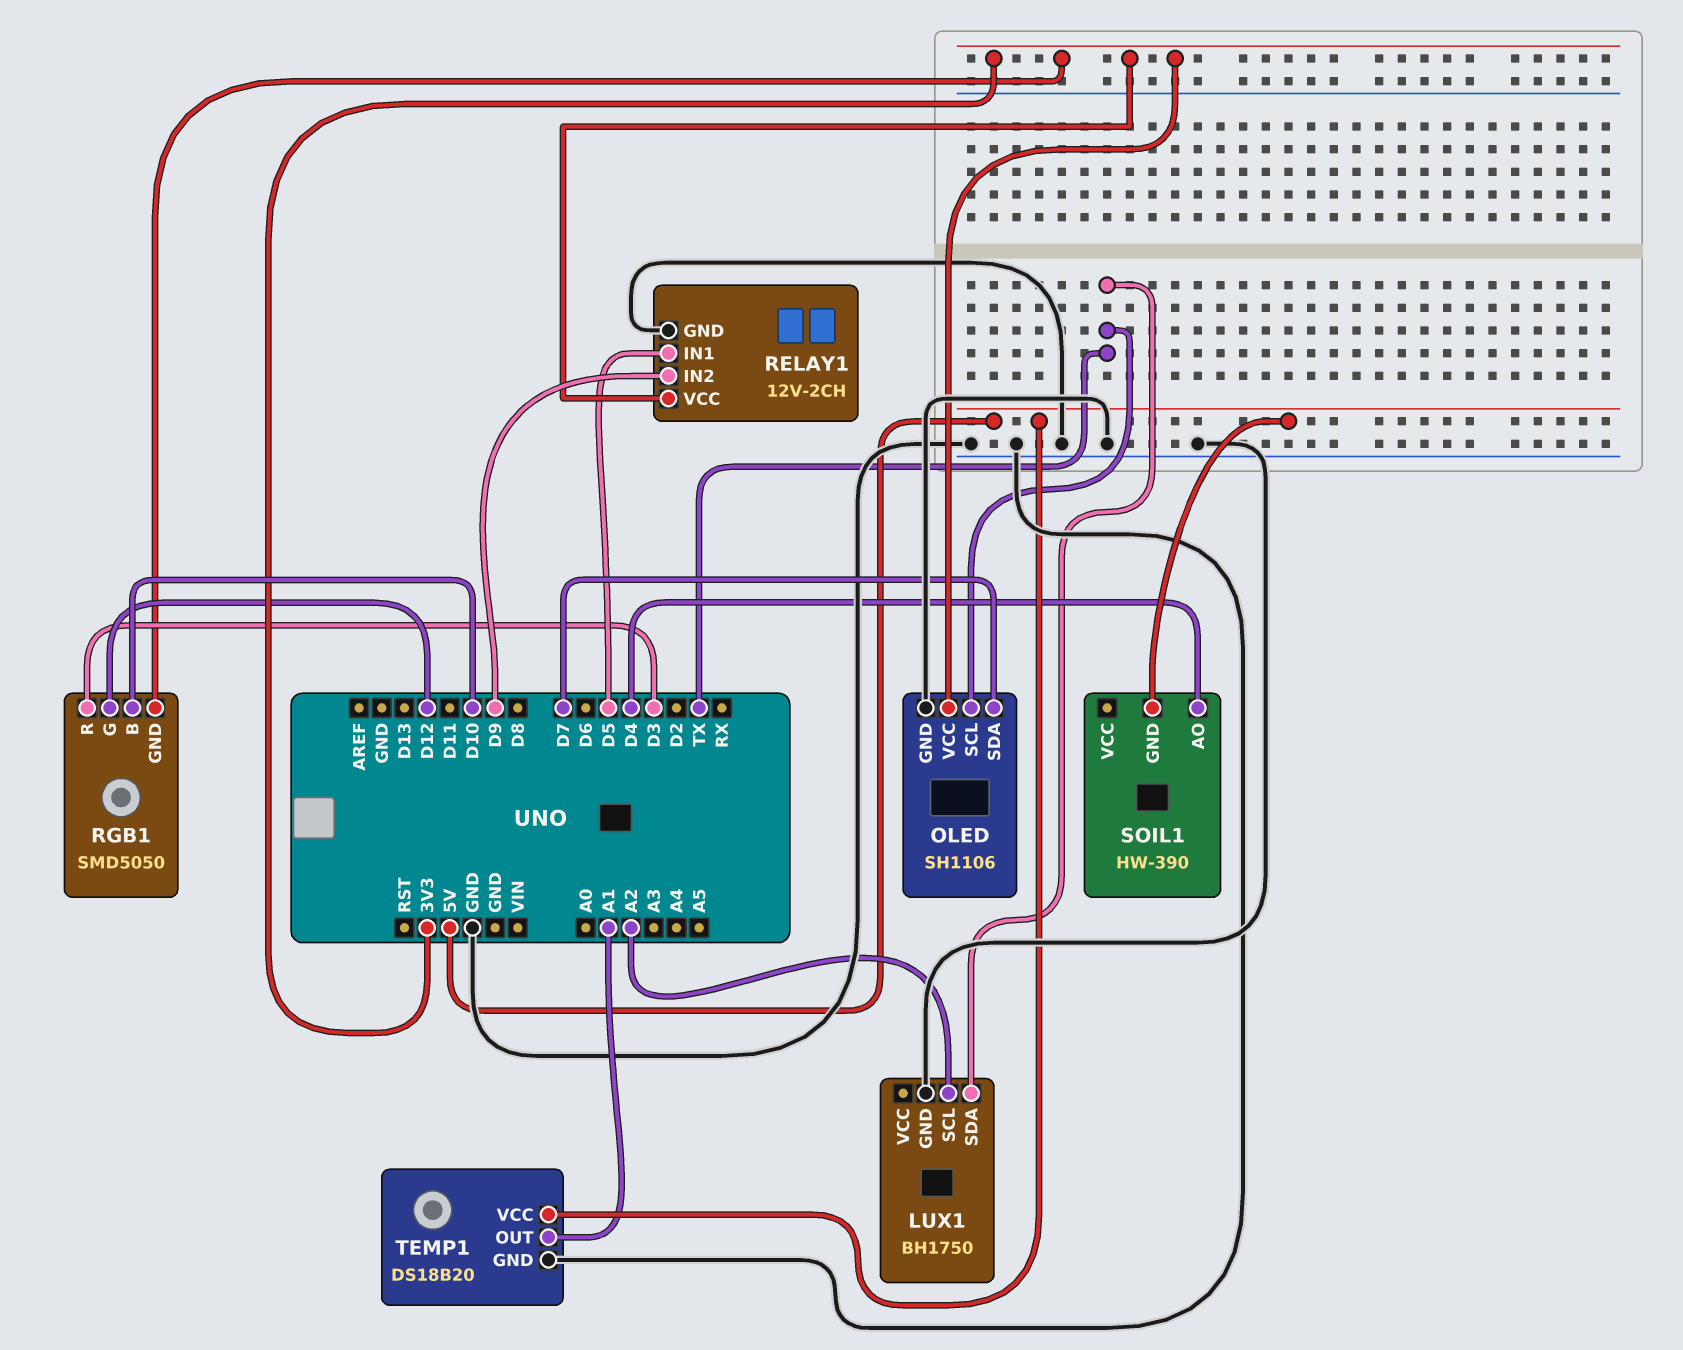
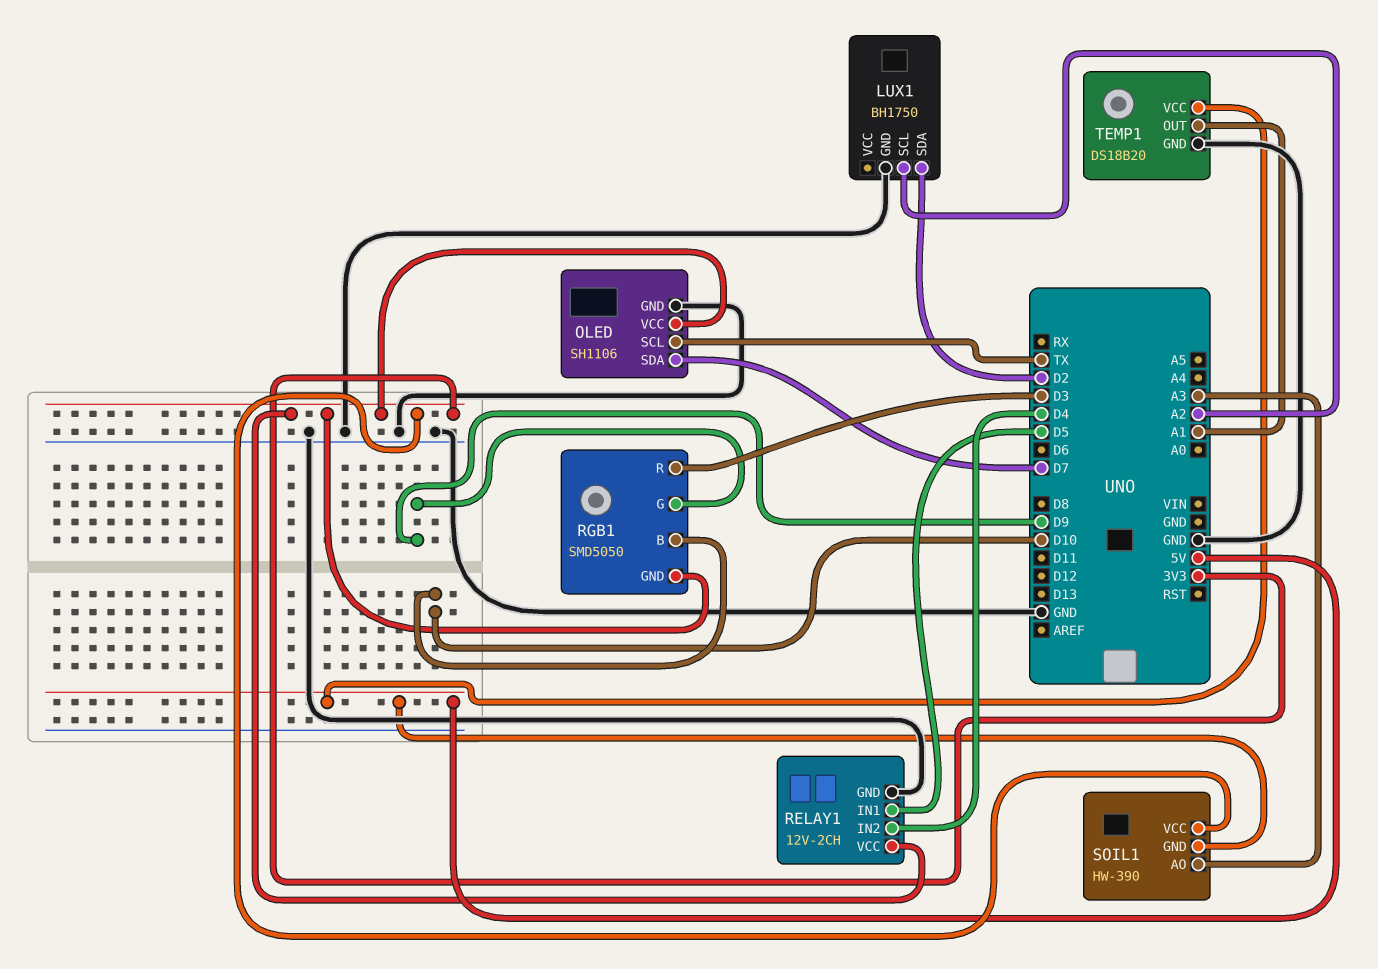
LUX1 pin SDA: TX -> D2
RELAY1 pin IN2: D9 -> D4
RGB1 pin G: D12 -> D9
SOIL1 pin AO: D4 -> A3
SOIL1 pin VCC: none -> 3V3

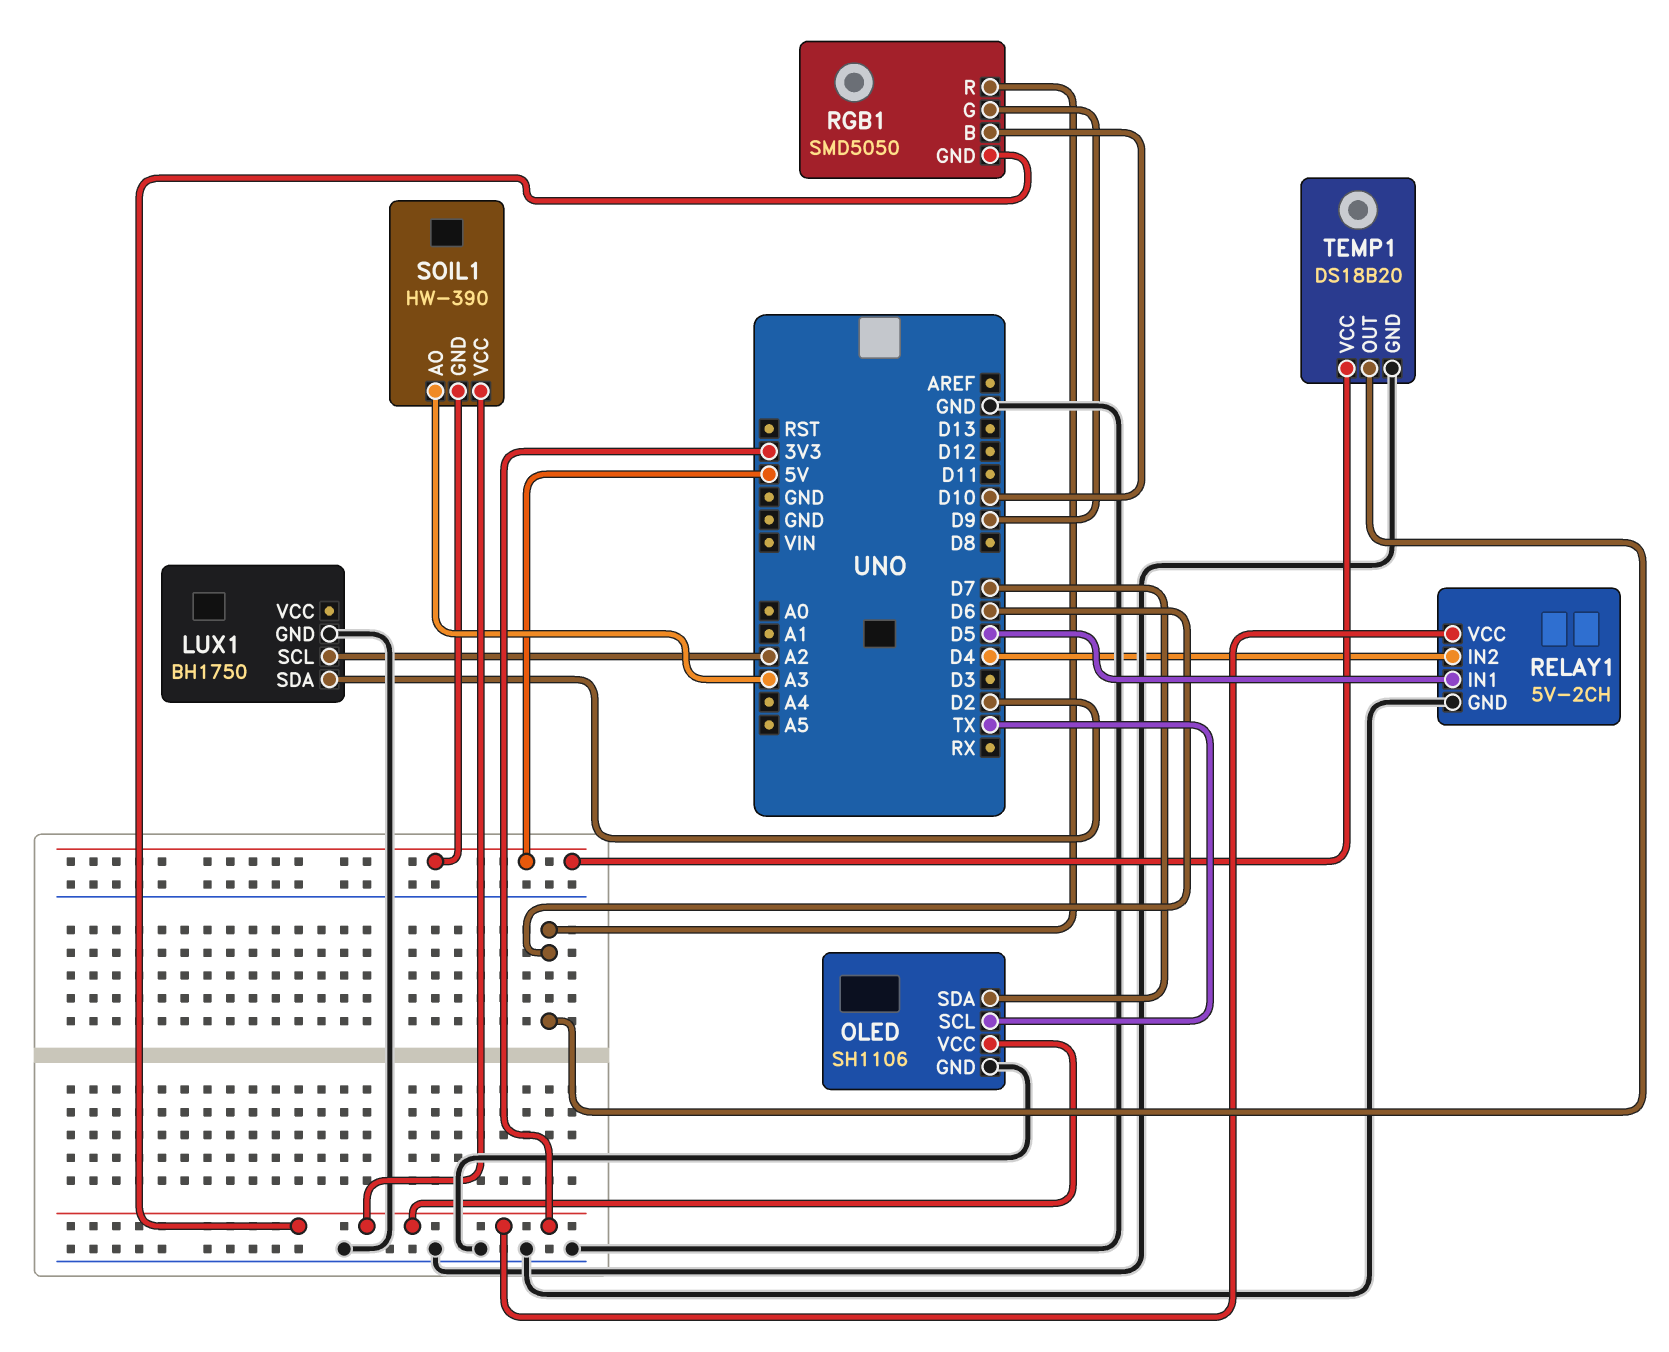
RELAY1: 12V-2CH -> 5V-2CH
RGB1 pin R: D3 -> D6
TEMP1 pin OUT: A1 -> D6

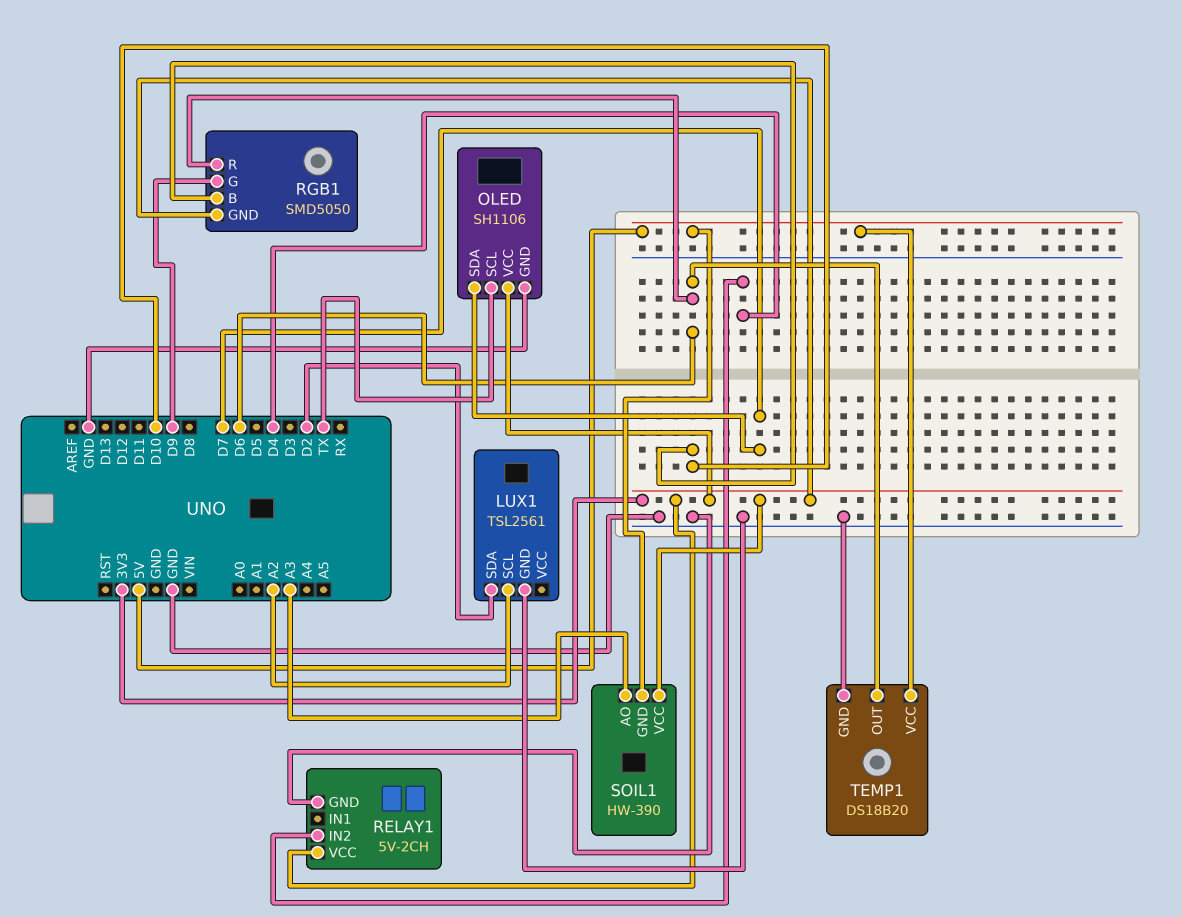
LUX1: BH1750 -> TSL2561
RELAY1 pin IN1: D5 -> none

